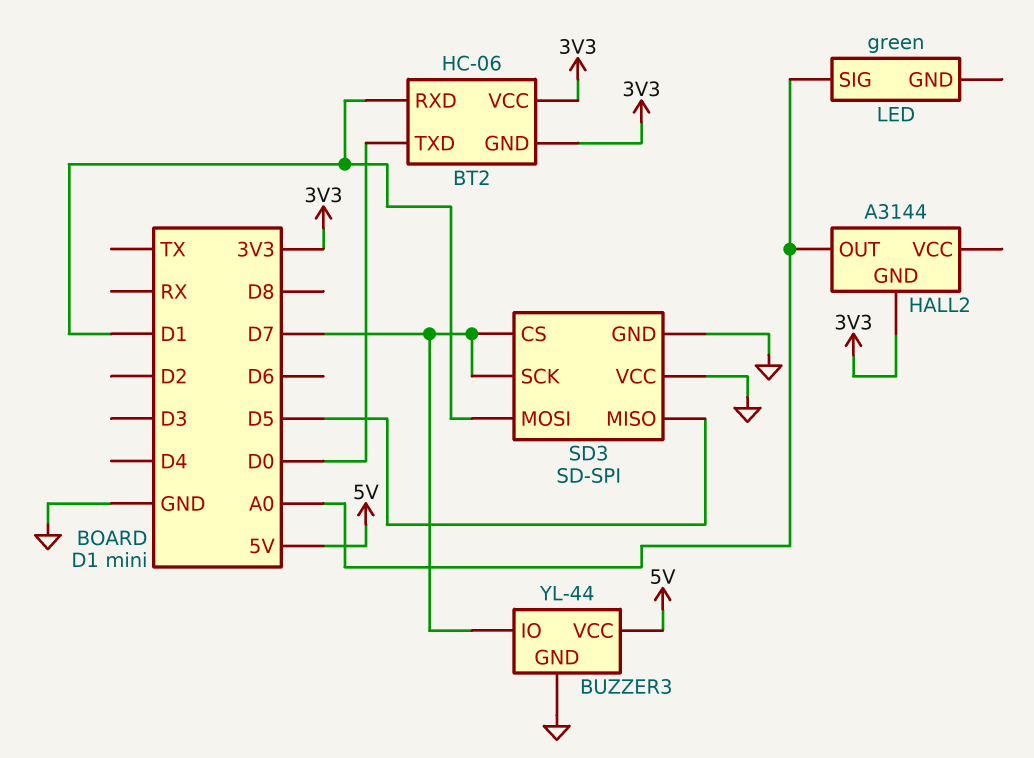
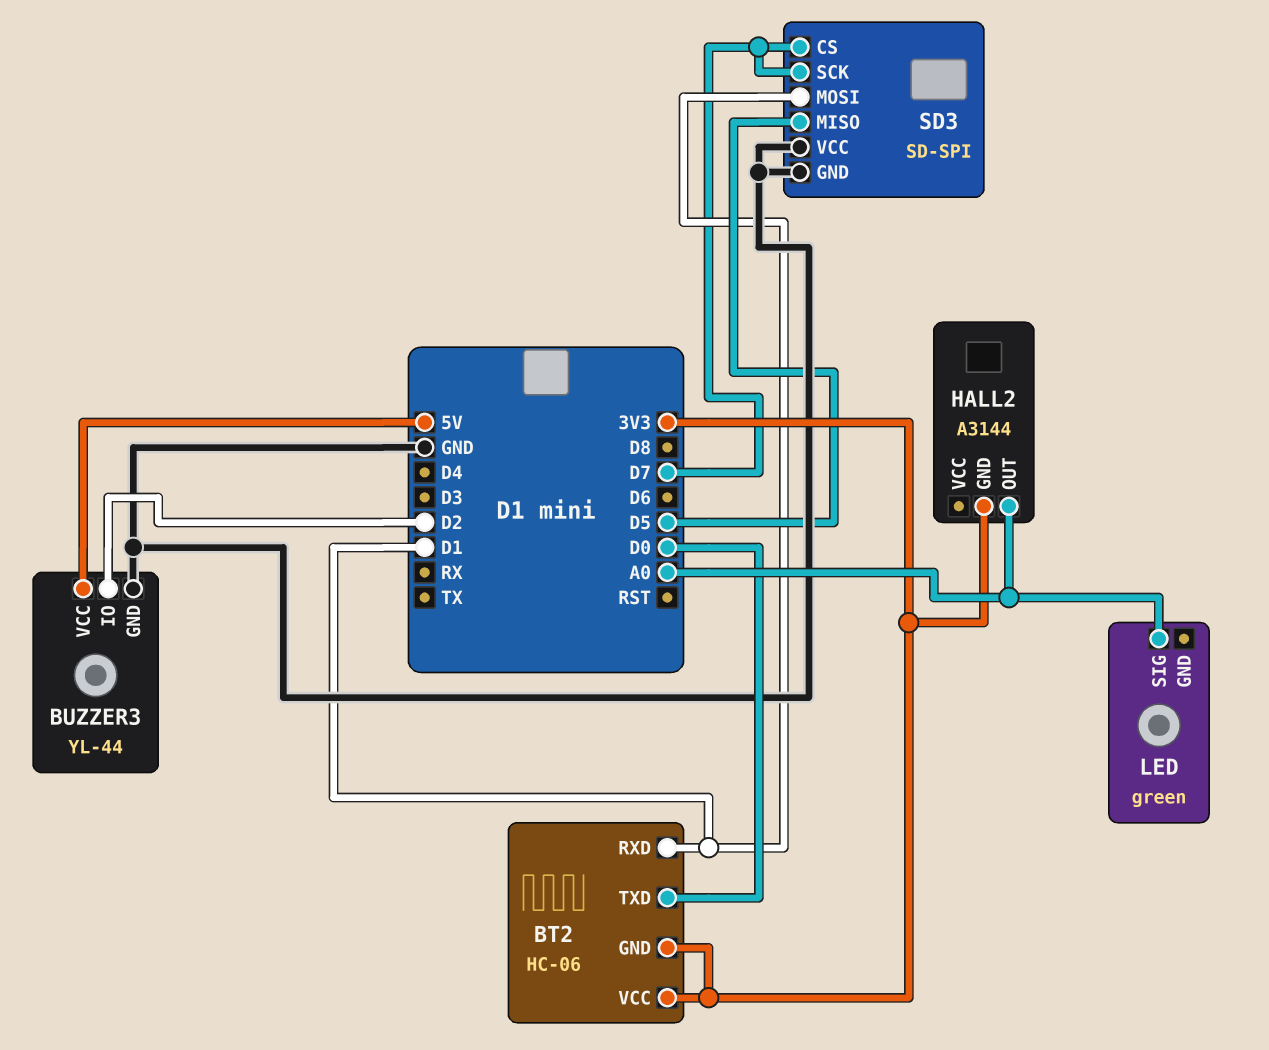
BUZZER3 pin IO: D7 -> D2

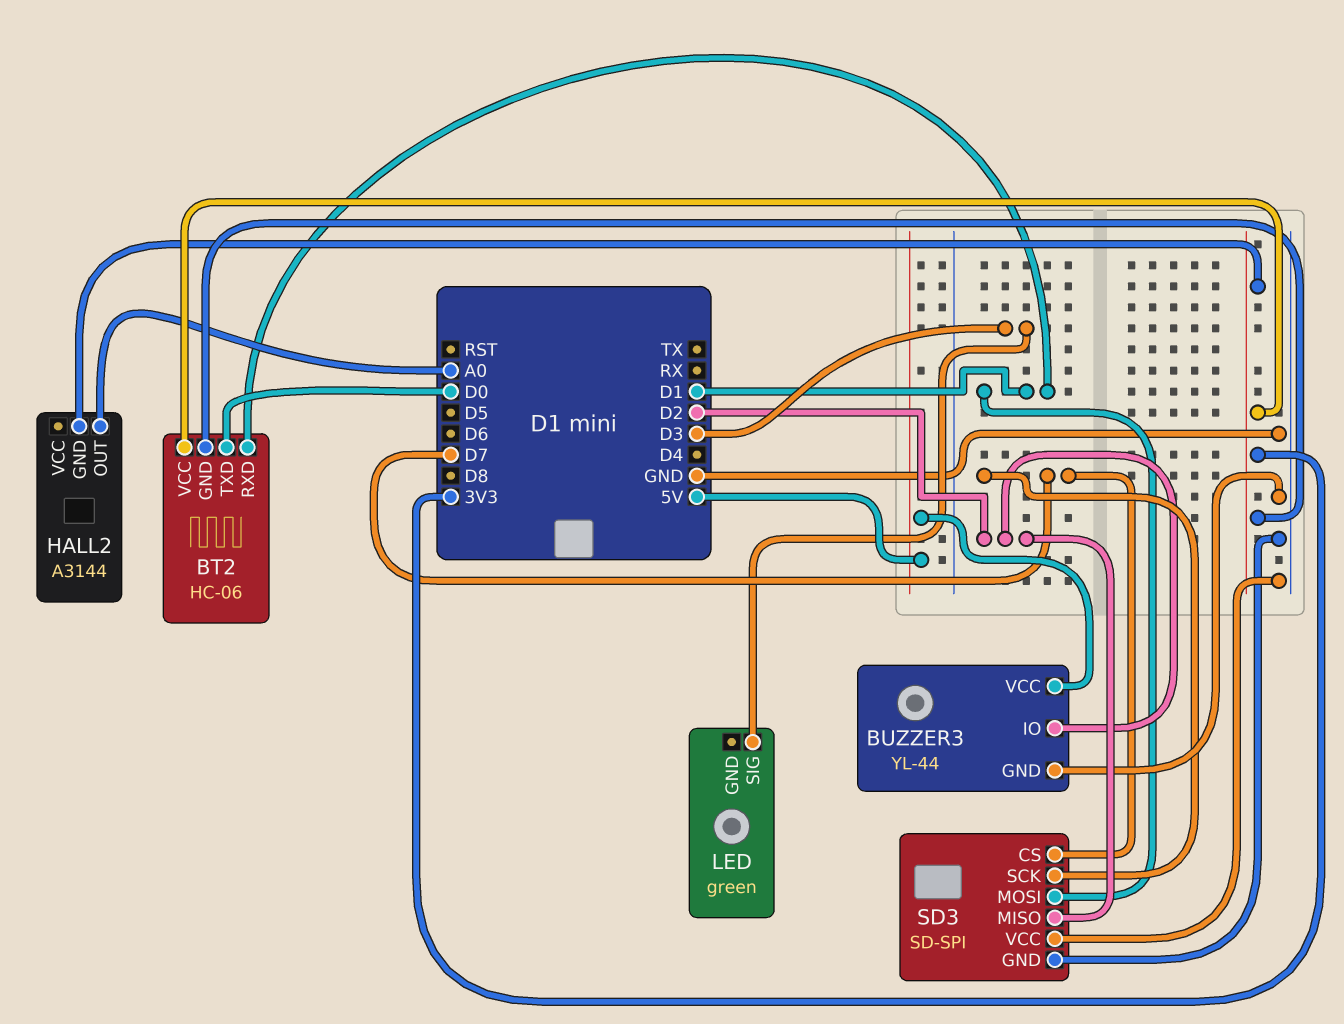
LED pin SIG: A0 -> D3
SD3 pin MISO: D5 -> D2

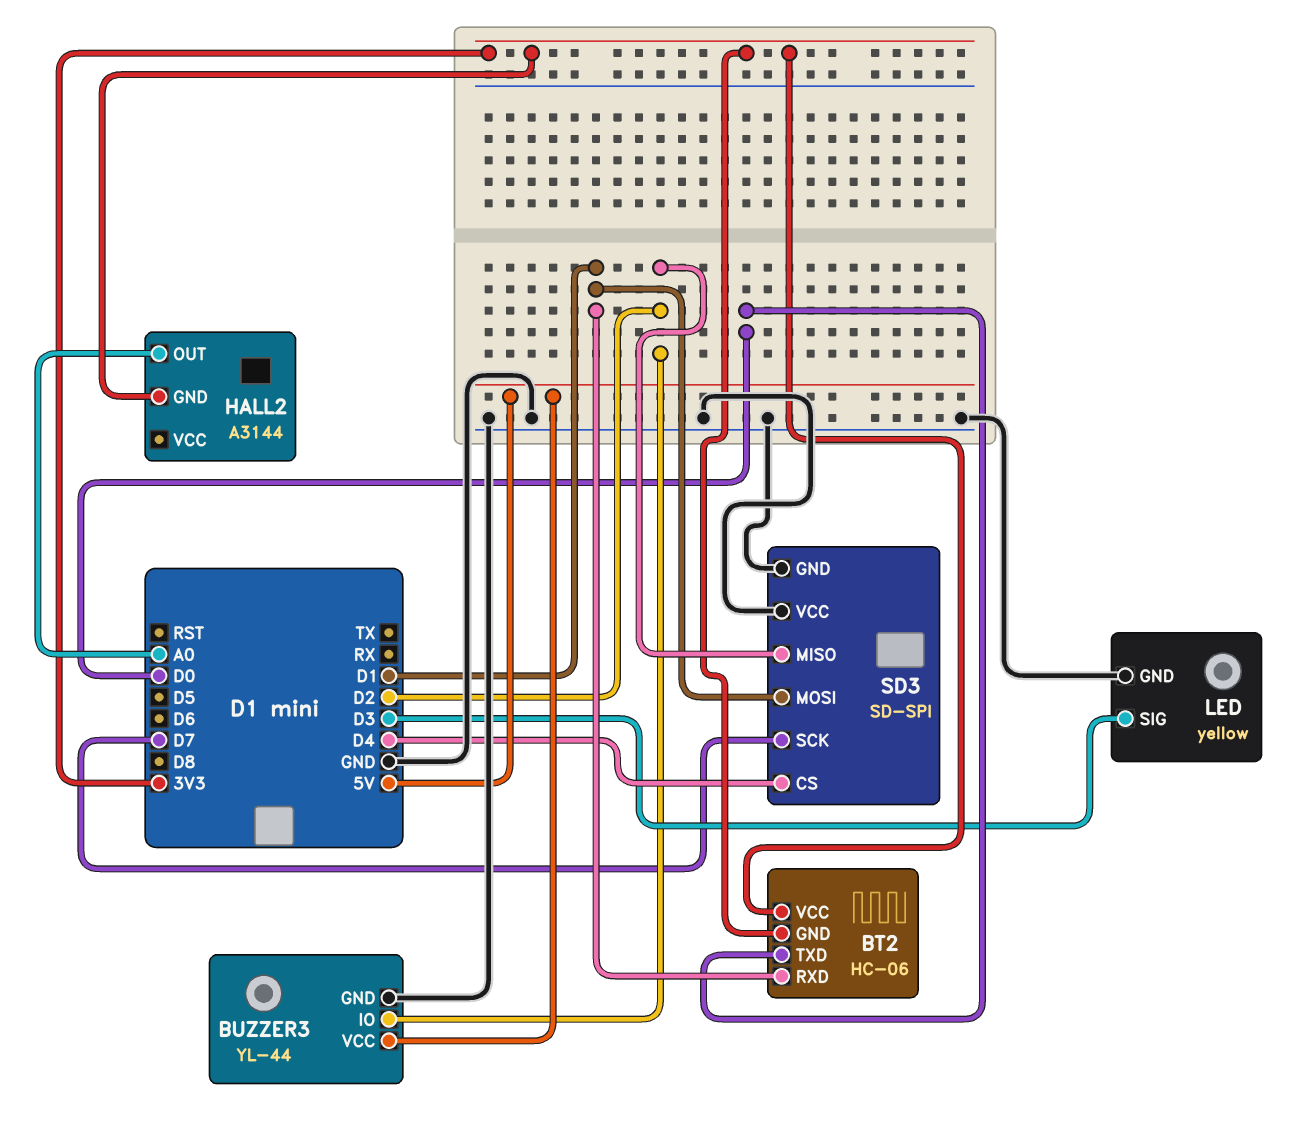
LED: green -> yellow
LED pin GND: none -> GND
SD3 pin CS: D7 -> D4

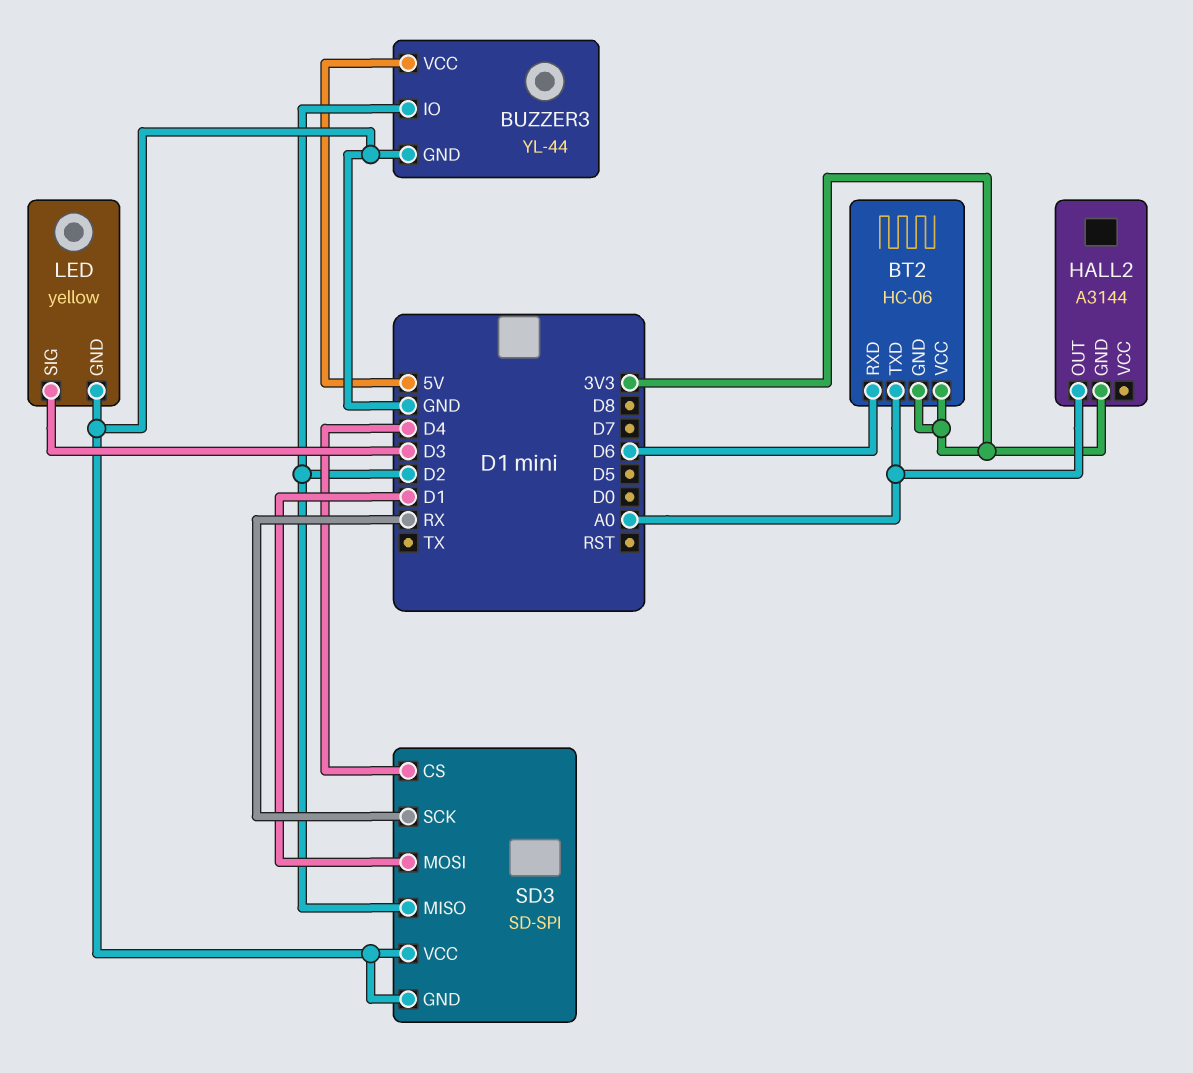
BT2 pin RXD: D1 -> D6
BT2 pin TXD: D0 -> A0
SD3 pin SCK: D7 -> RX

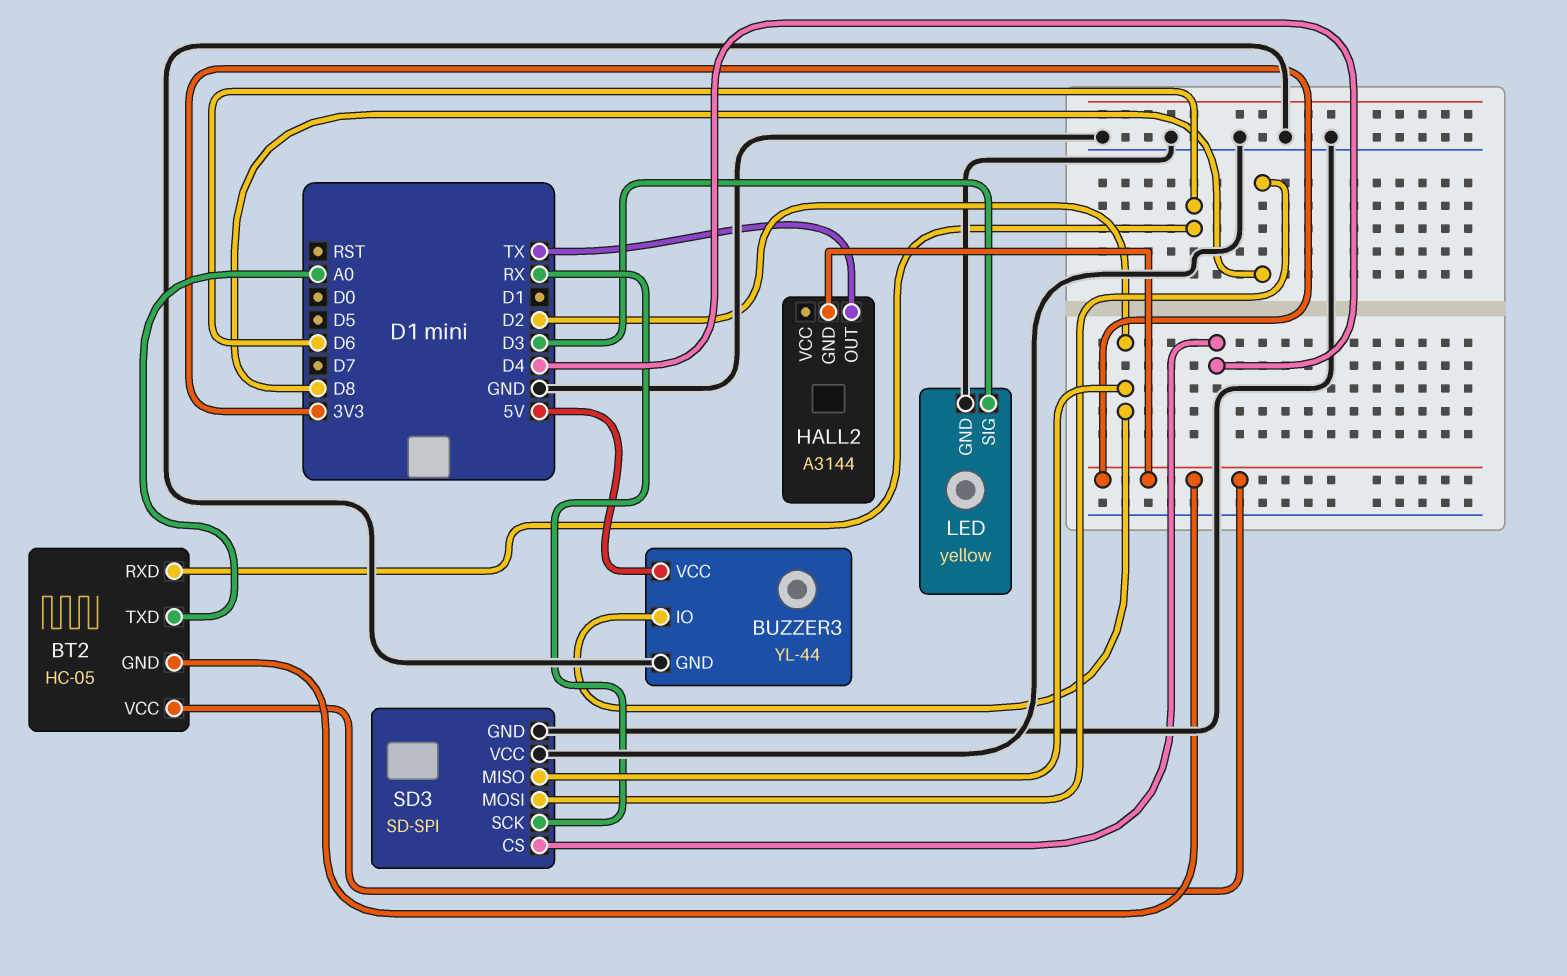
BT2: HC-06 -> HC-05
HALL2 pin OUT: A0 -> TX
SD3 pin MOSI: D1 -> D8

